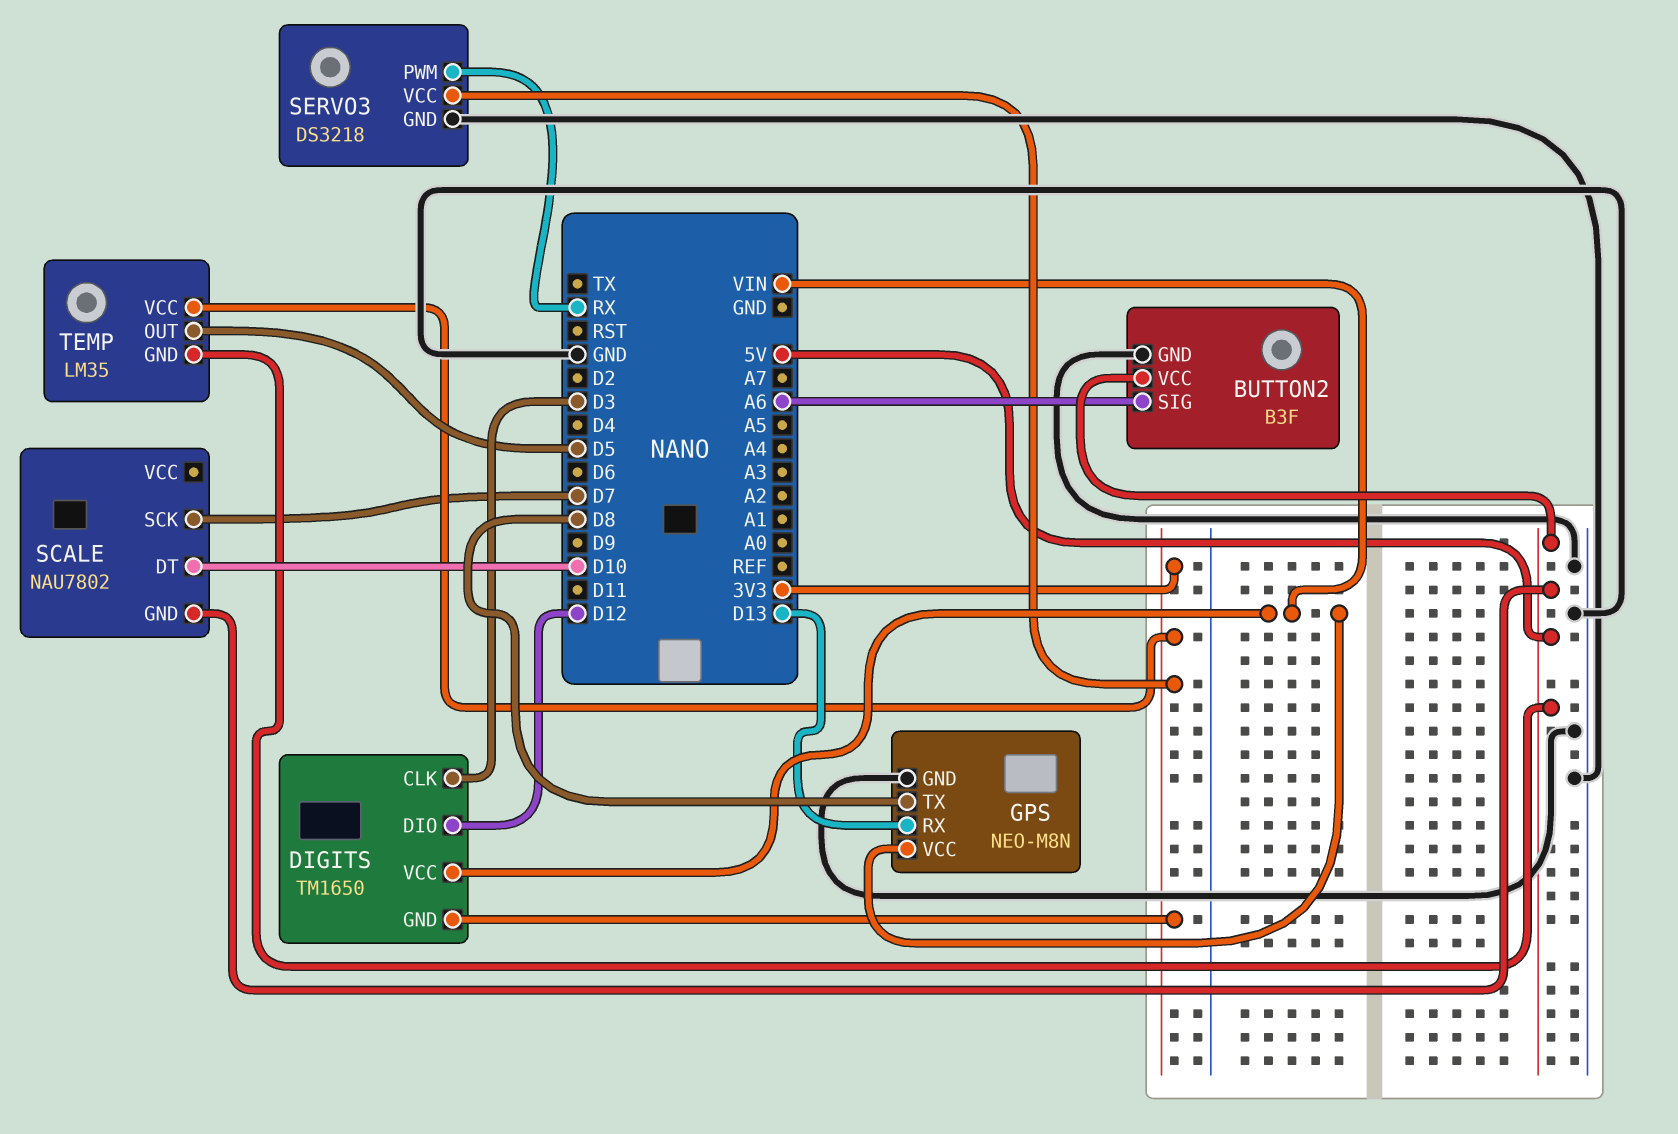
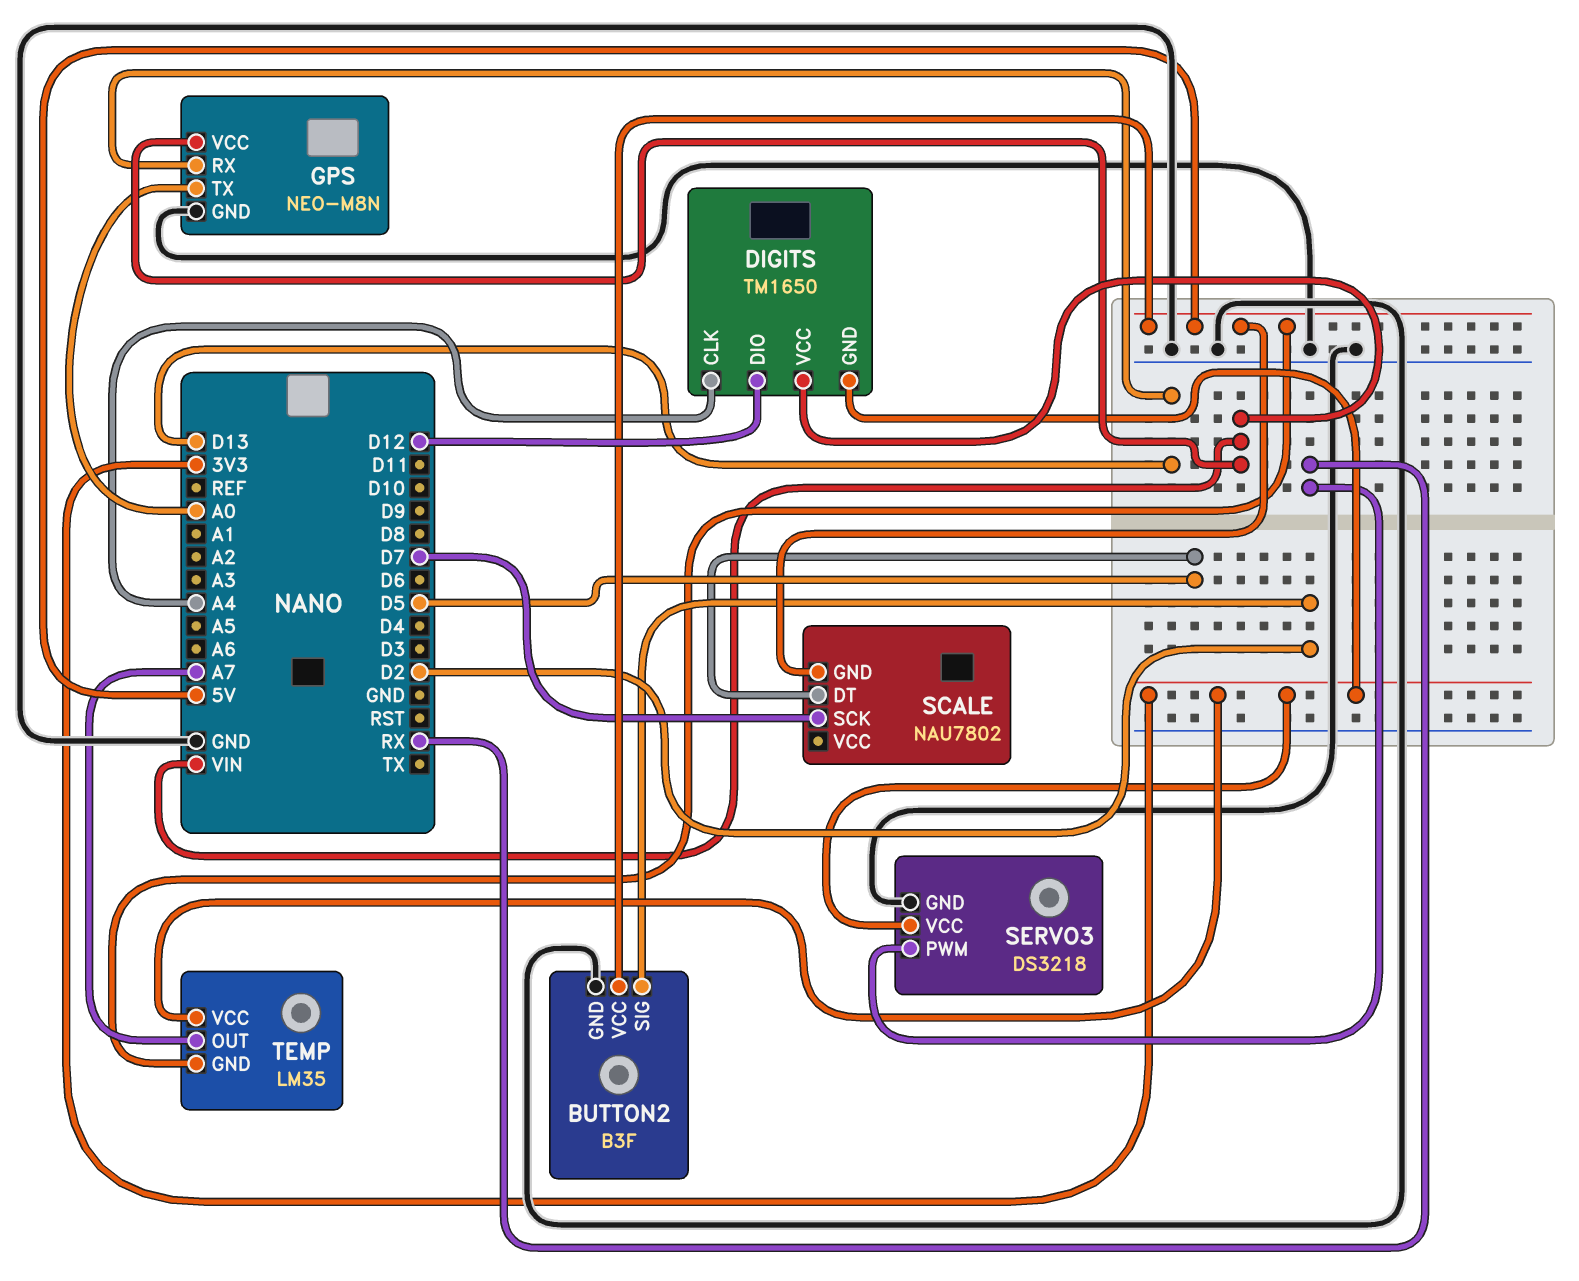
BUTTON2 pin SIG: A6 -> D2
DIGITS pin CLK: D3 -> A4
GPS pin TX: D8 -> A0
SCALE pin DT: D10 -> D5
TEMP pin OUT: D5 -> A7

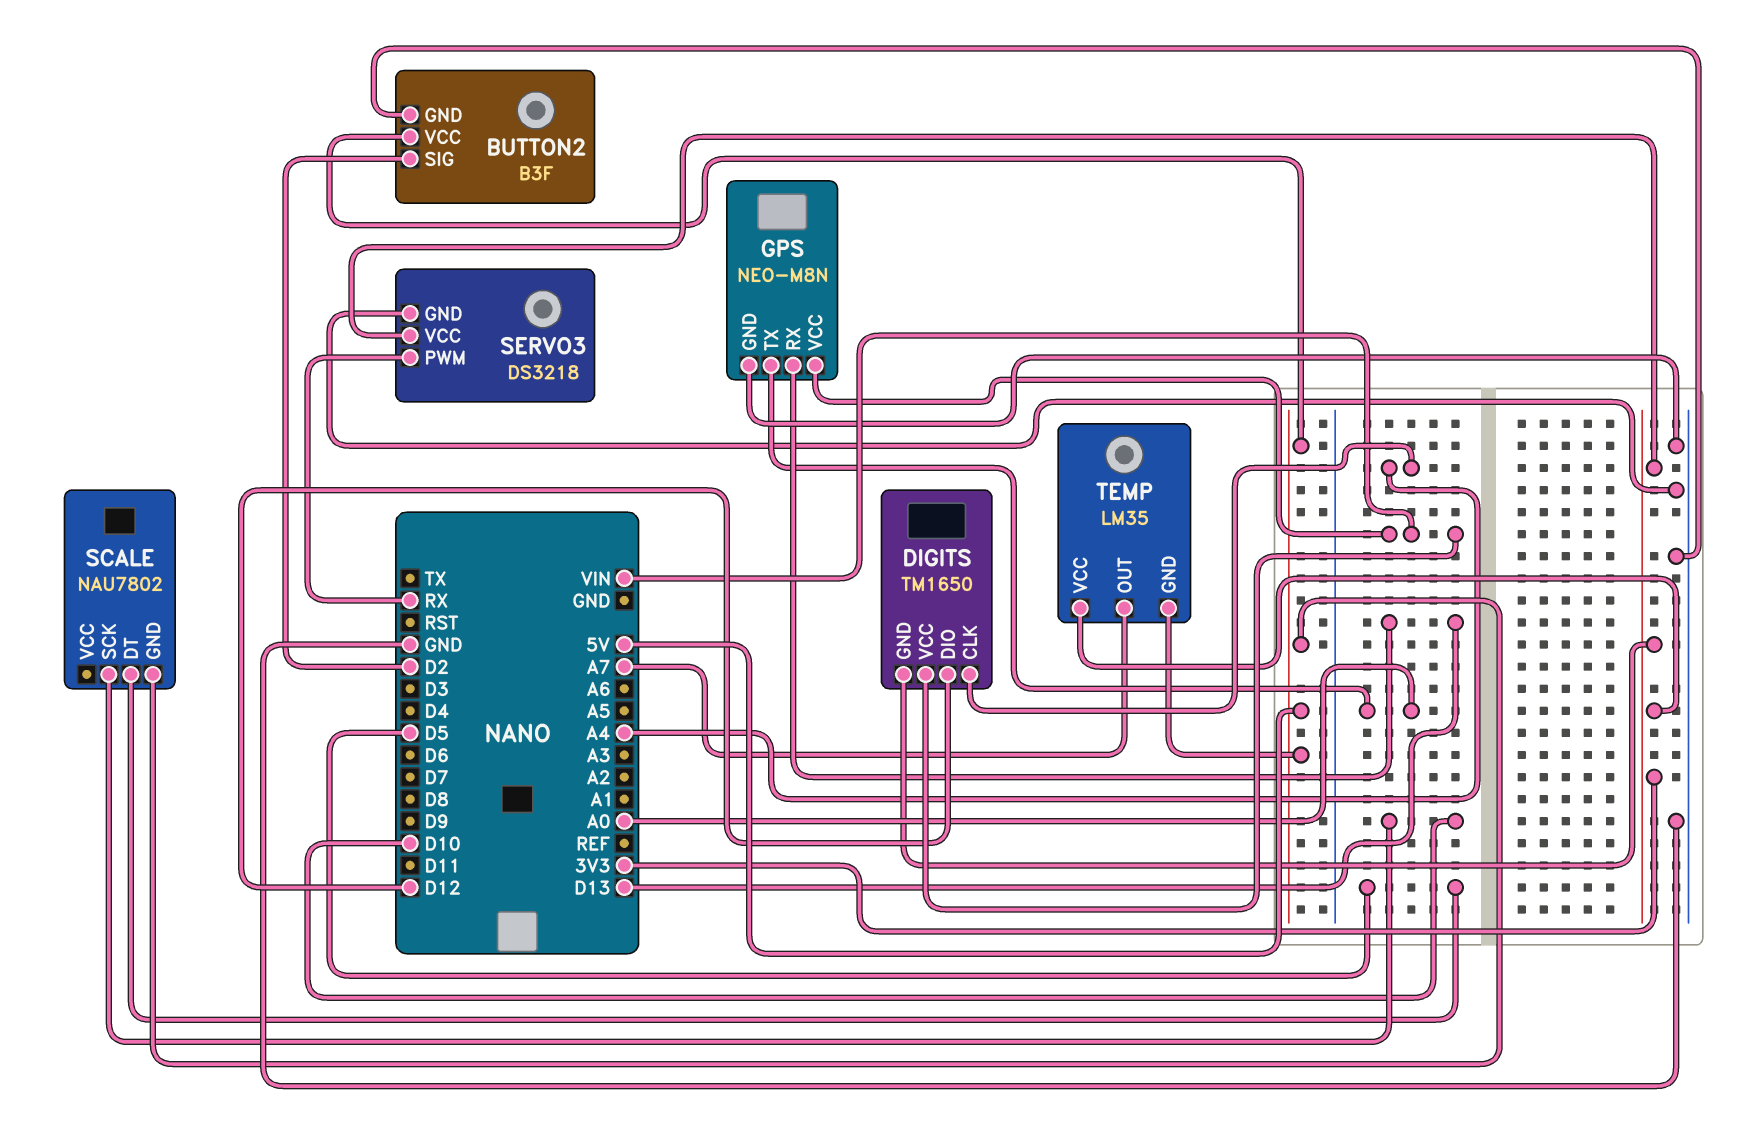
SCALE pin SCK: D7 -> D10

